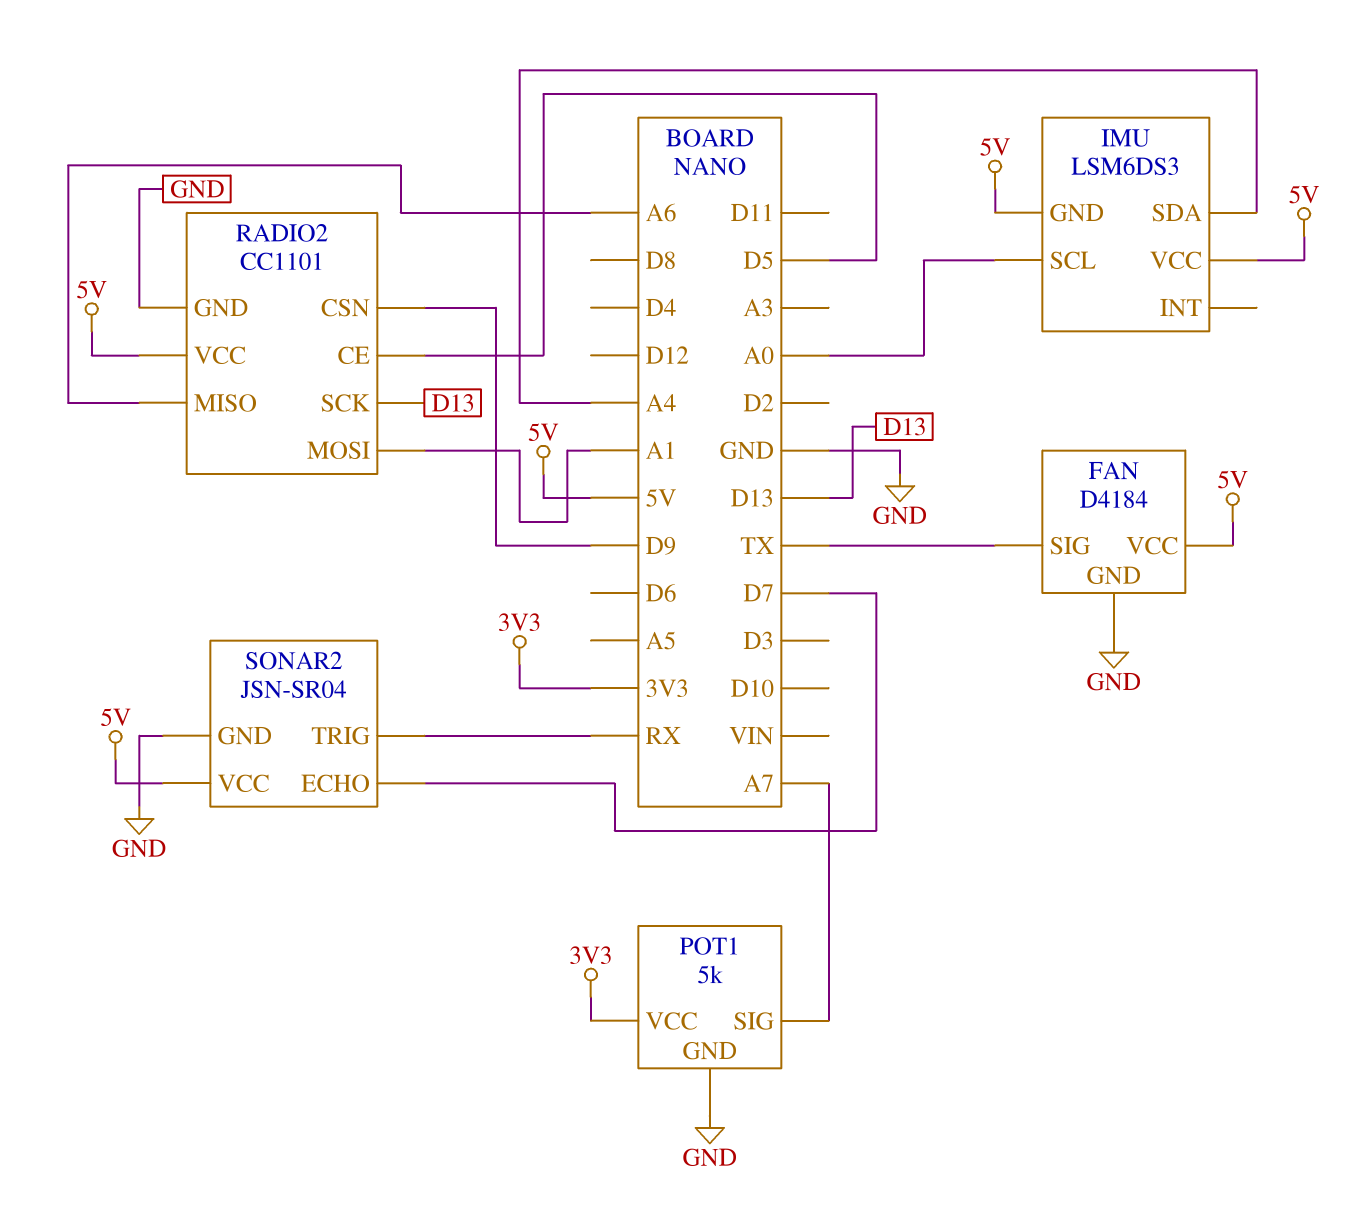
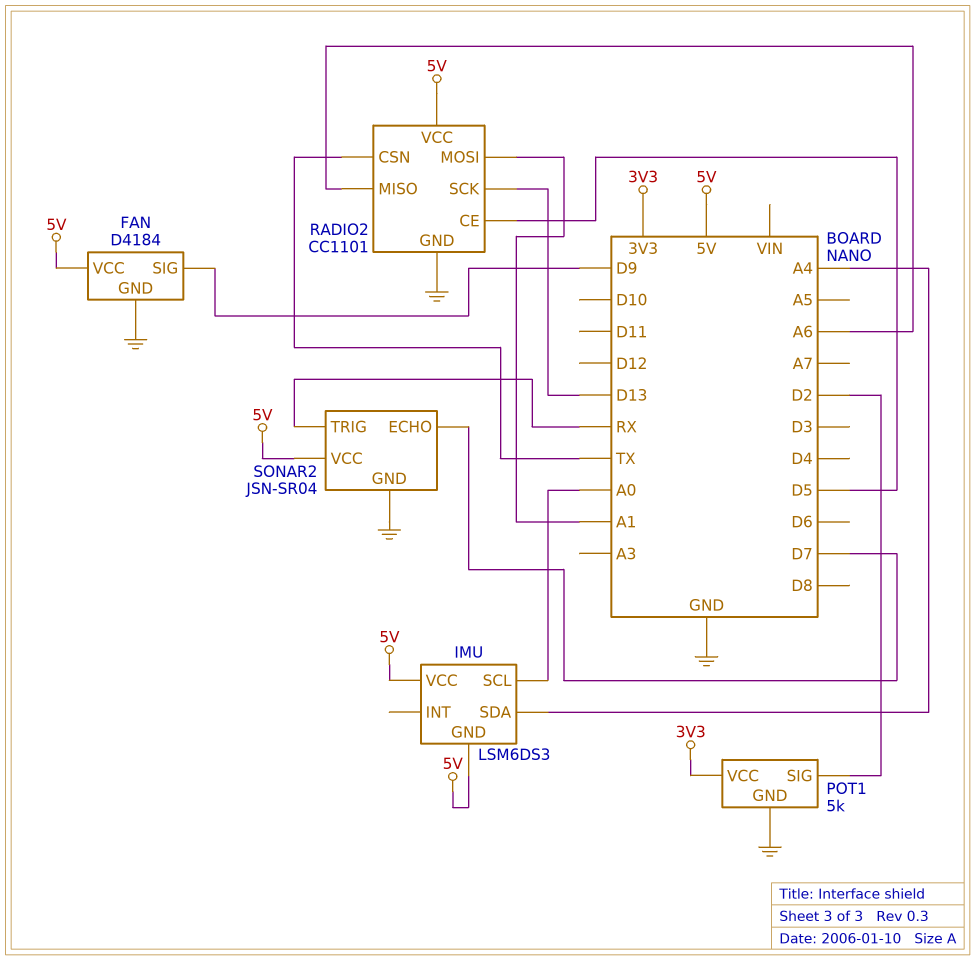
FAN pin SIG: TX -> D9
POT1 pin SIG: A7 -> D2
RADIO2 pin CSN: D9 -> TX

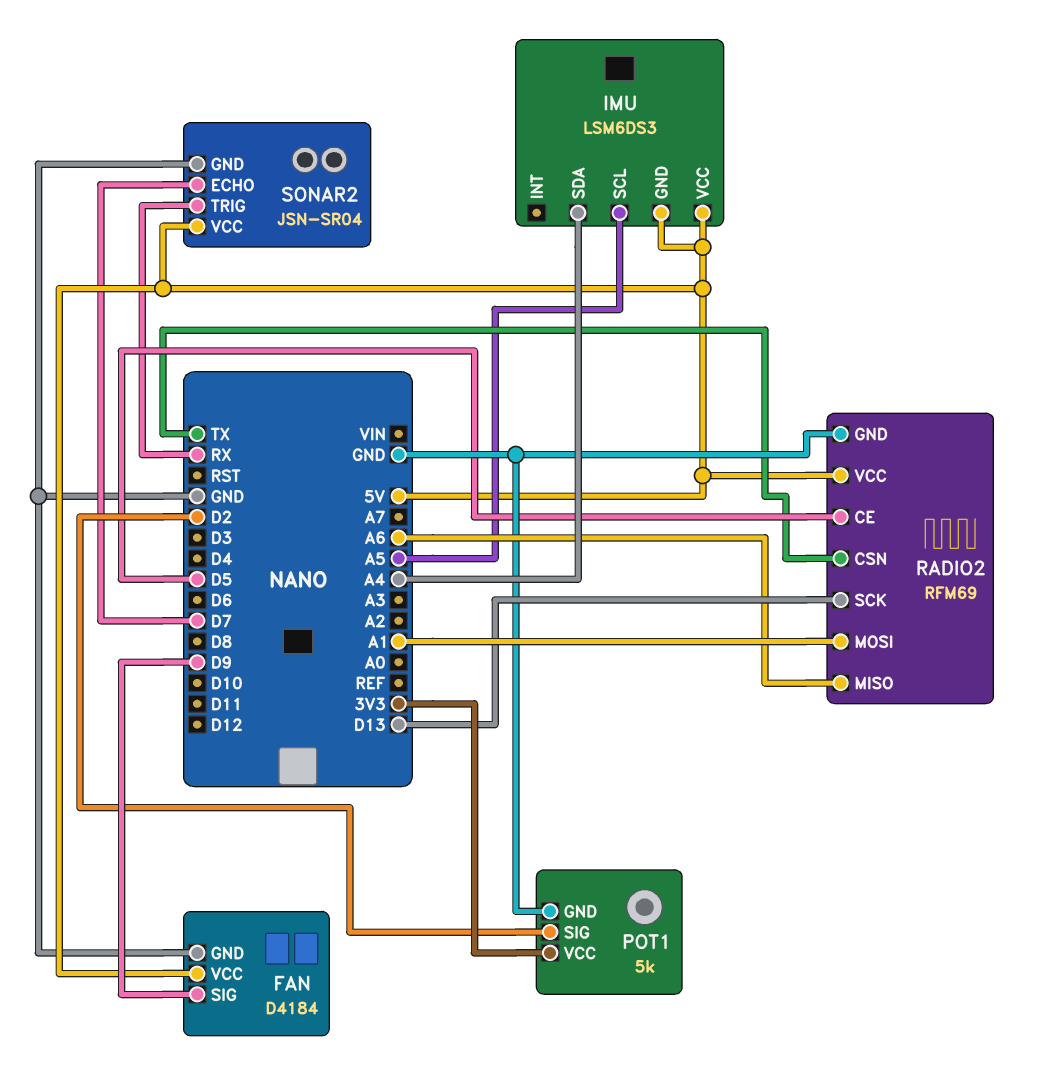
IMU pin SCL: A0 -> A5
RADIO2: CC1101 -> RFM69

